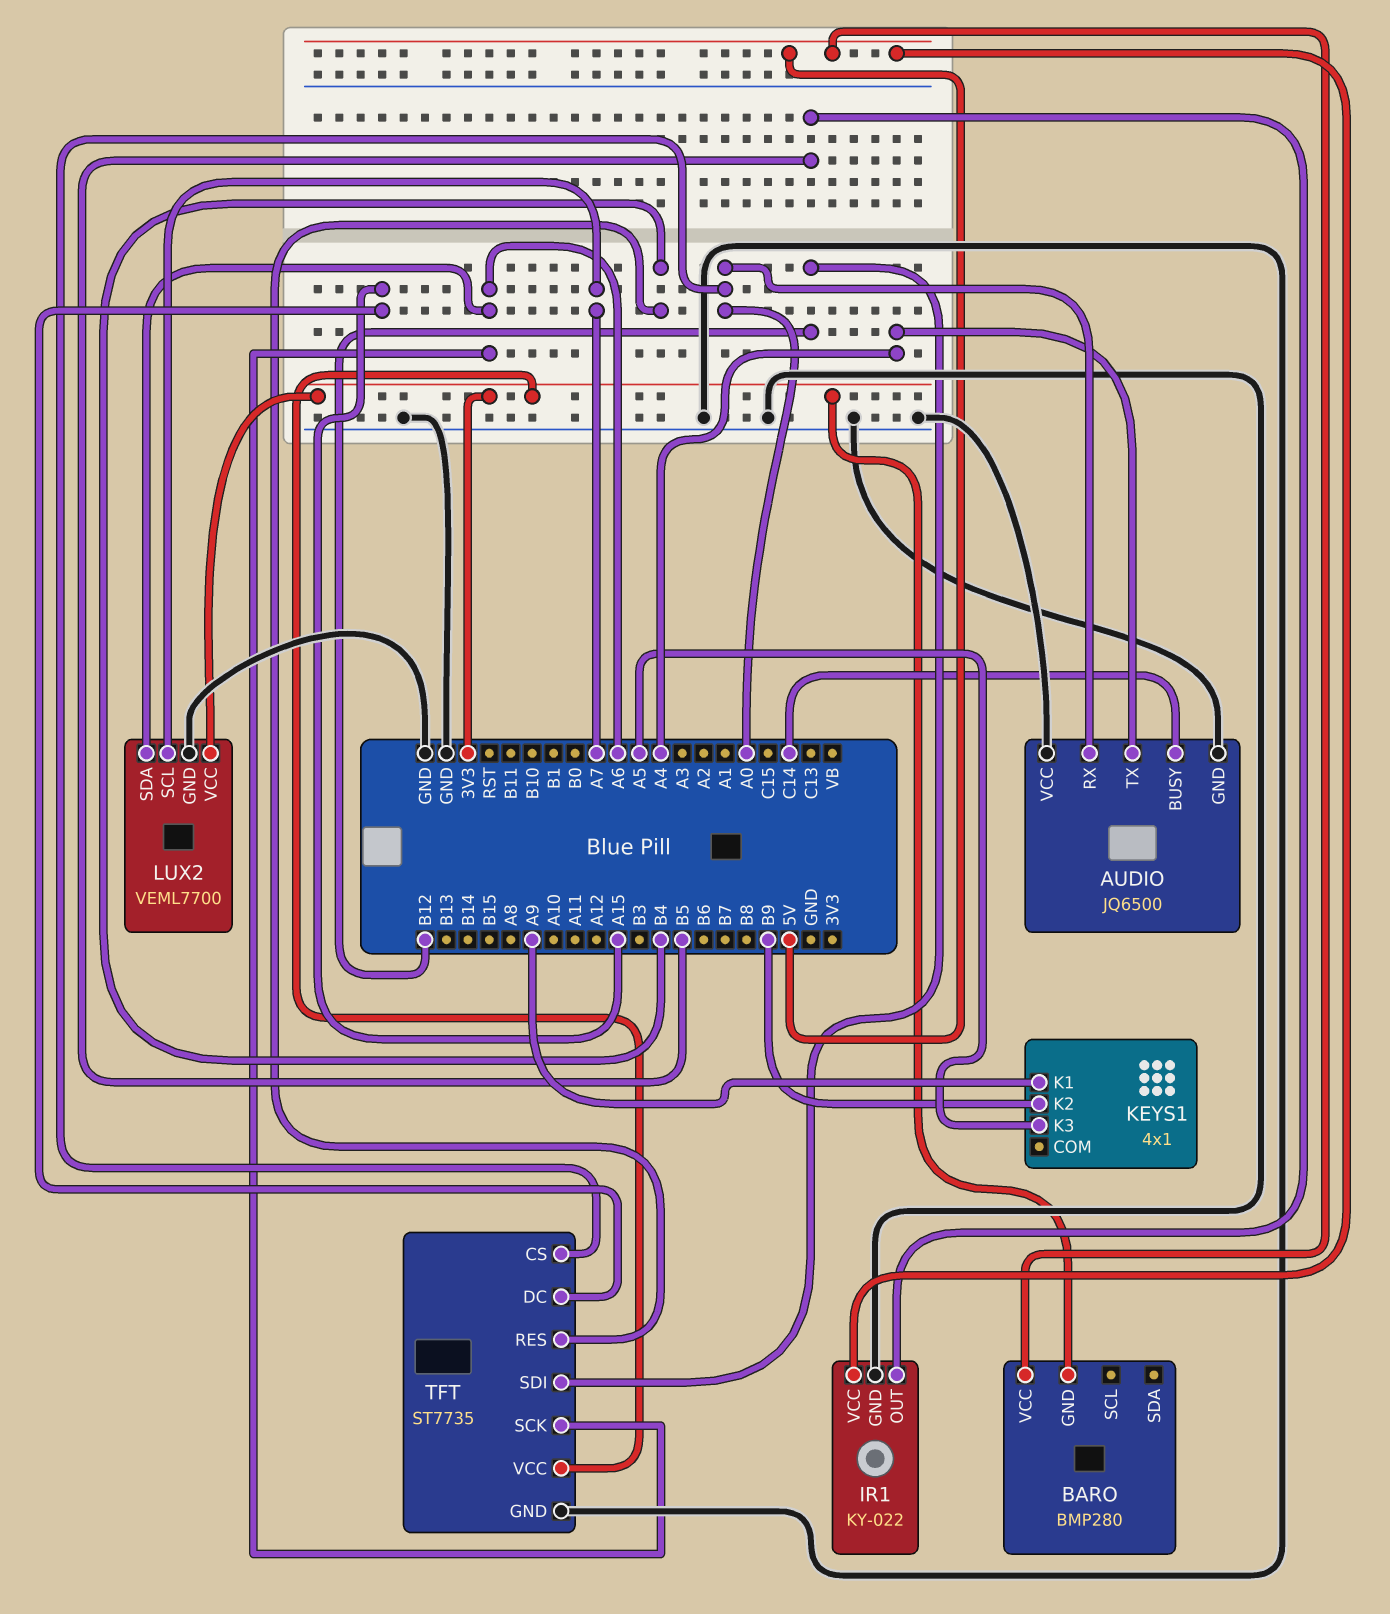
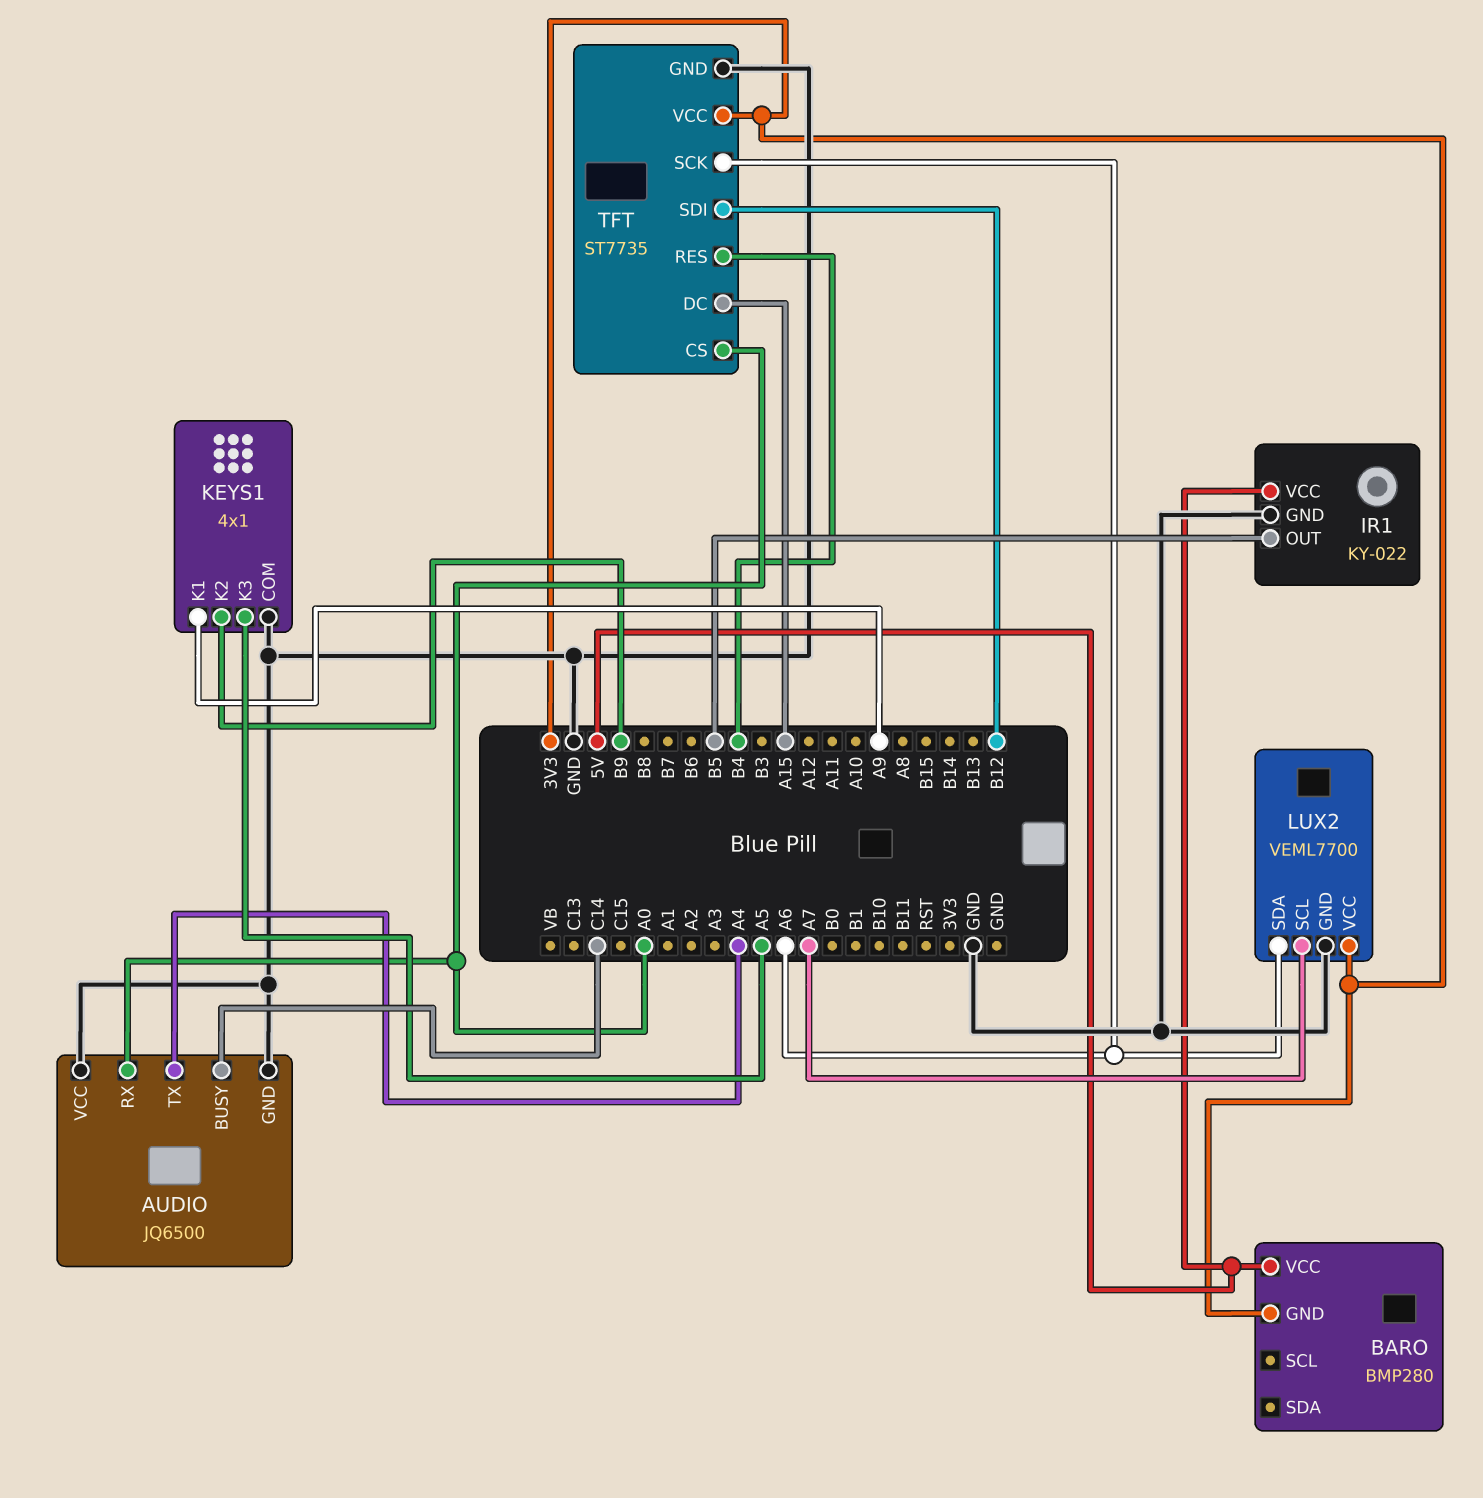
KEYS1 pin COM: none -> GND

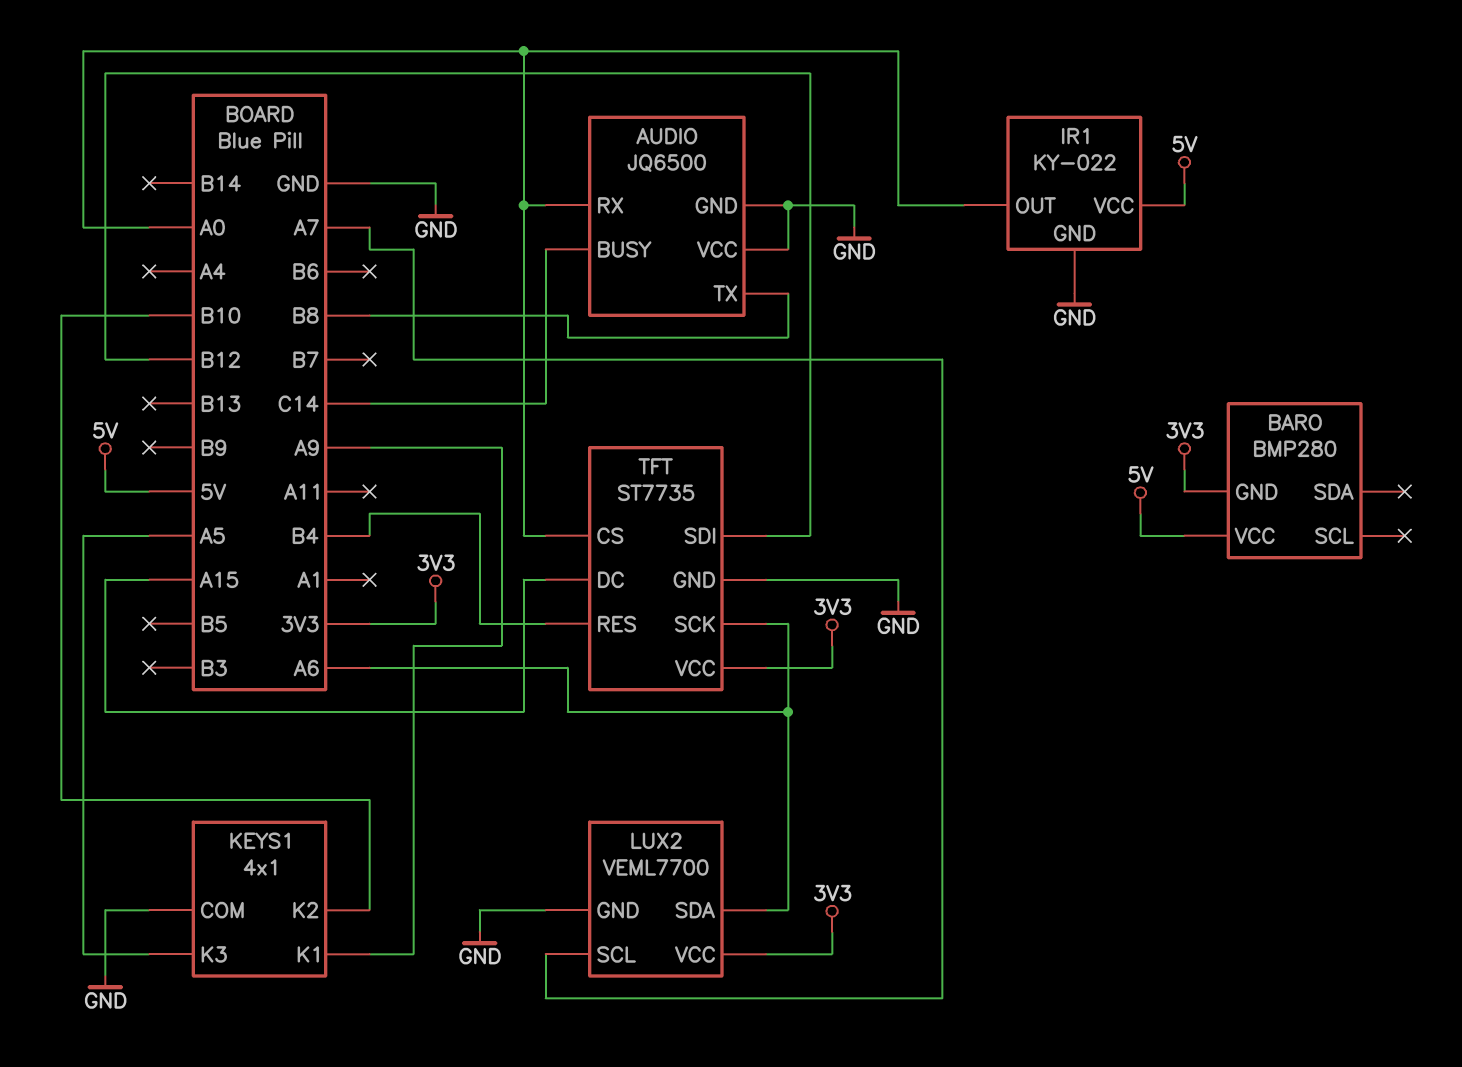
AUDIO pin TX: A4 -> B8
IR1 pin OUT: B5 -> A0
KEYS1 pin K2: B9 -> B10

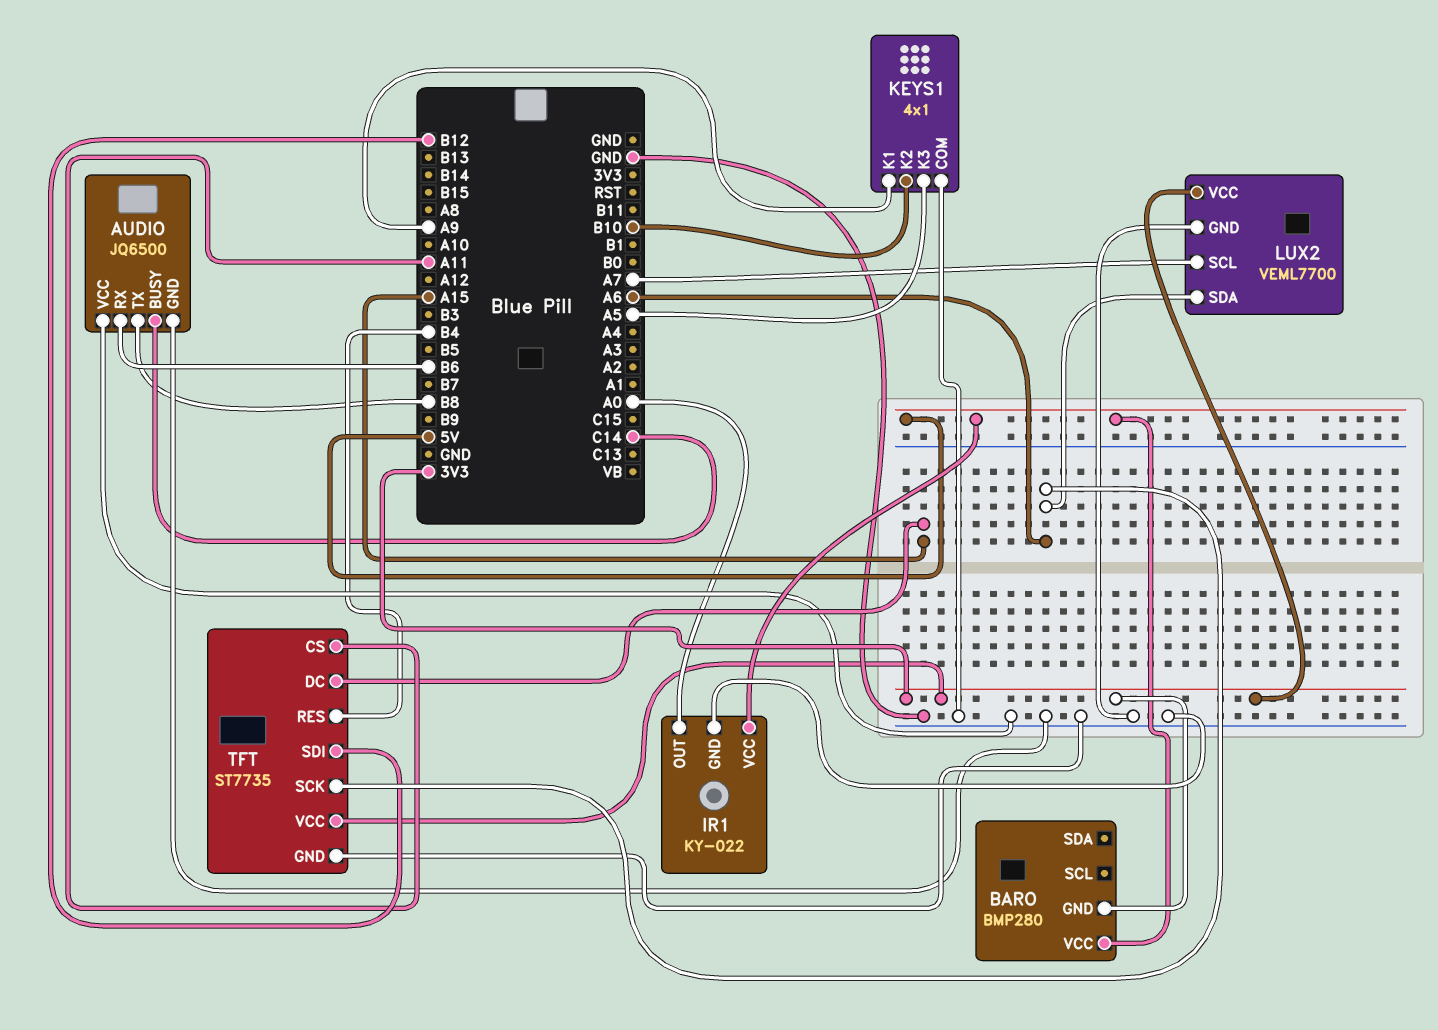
AUDIO pin RX: A0 -> B6
TFT pin CS: A0 -> A11

